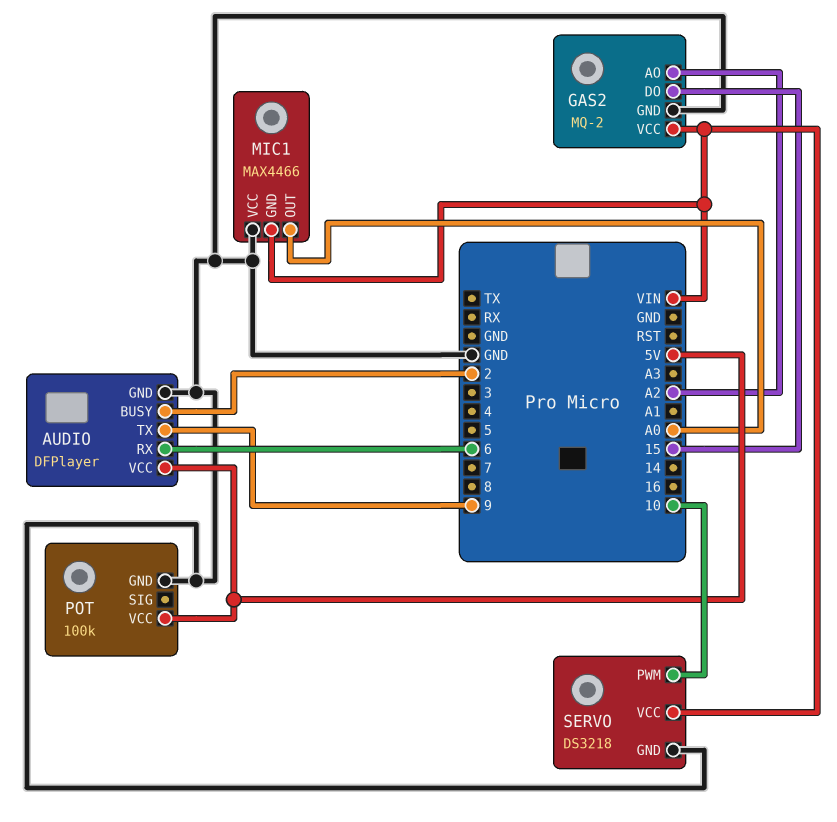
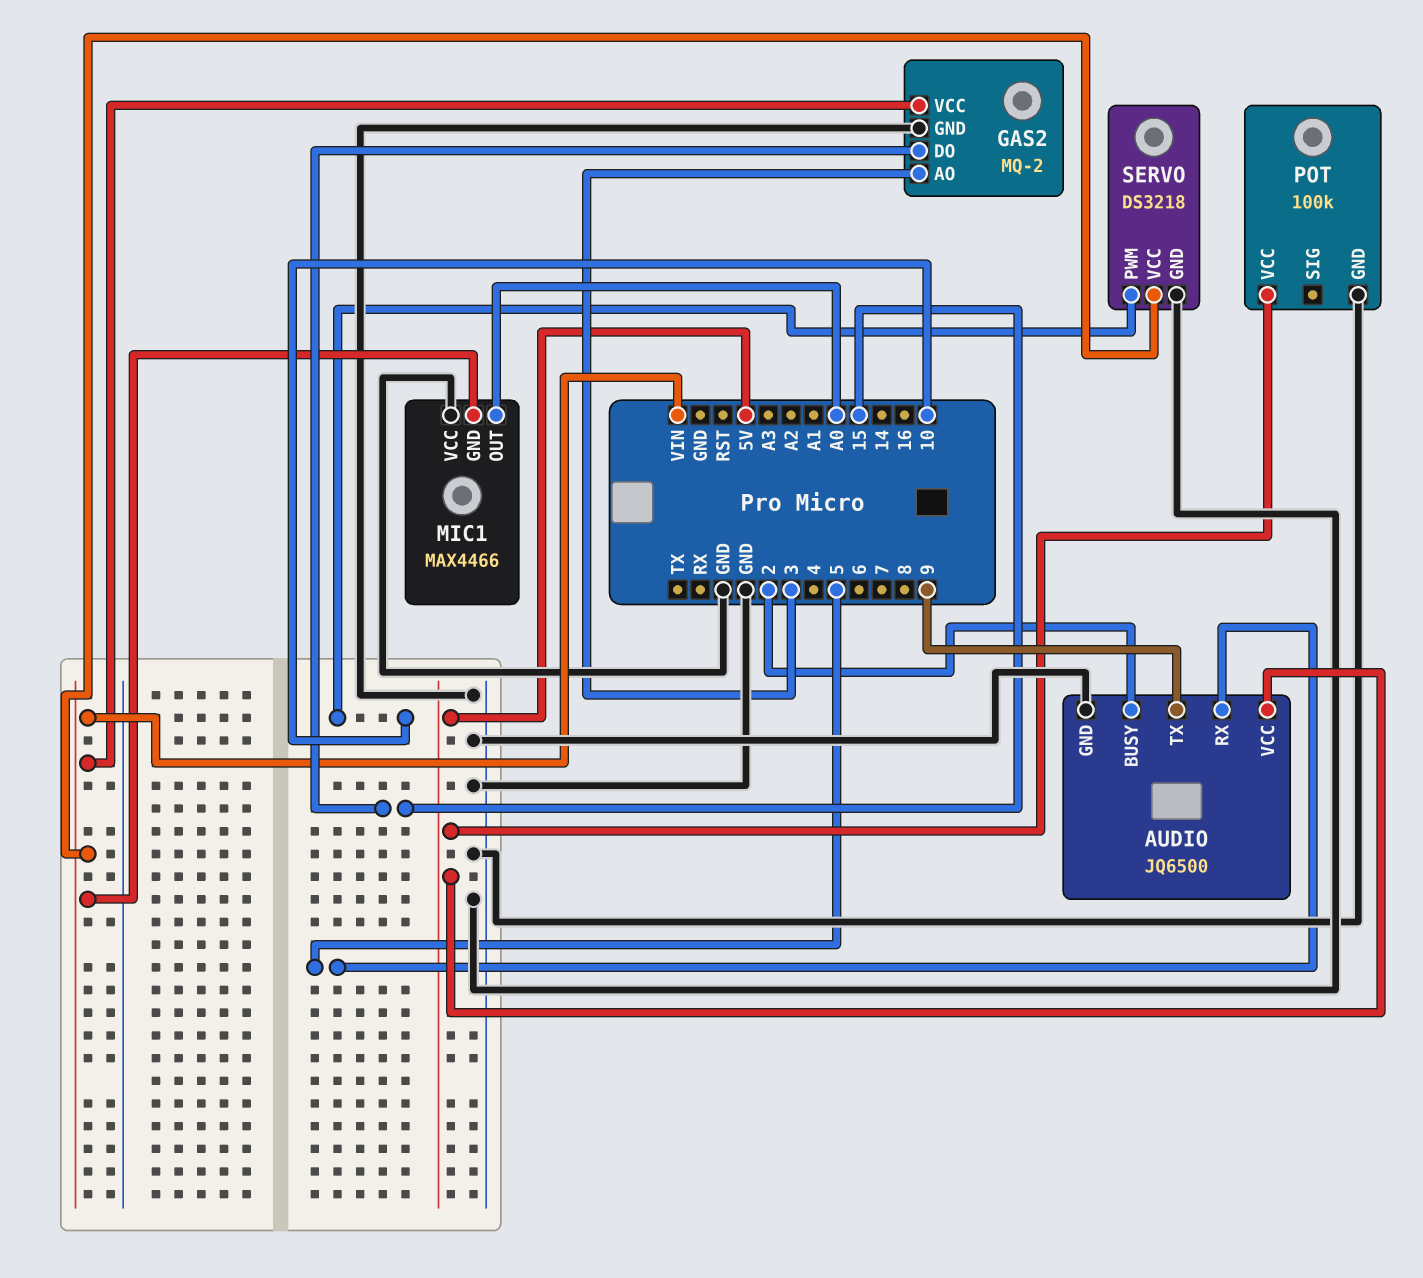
AUDIO: DFPlayer -> JQ6500
AUDIO pin RX: 6 -> 5
GAS2 pin AO: A2 -> 3

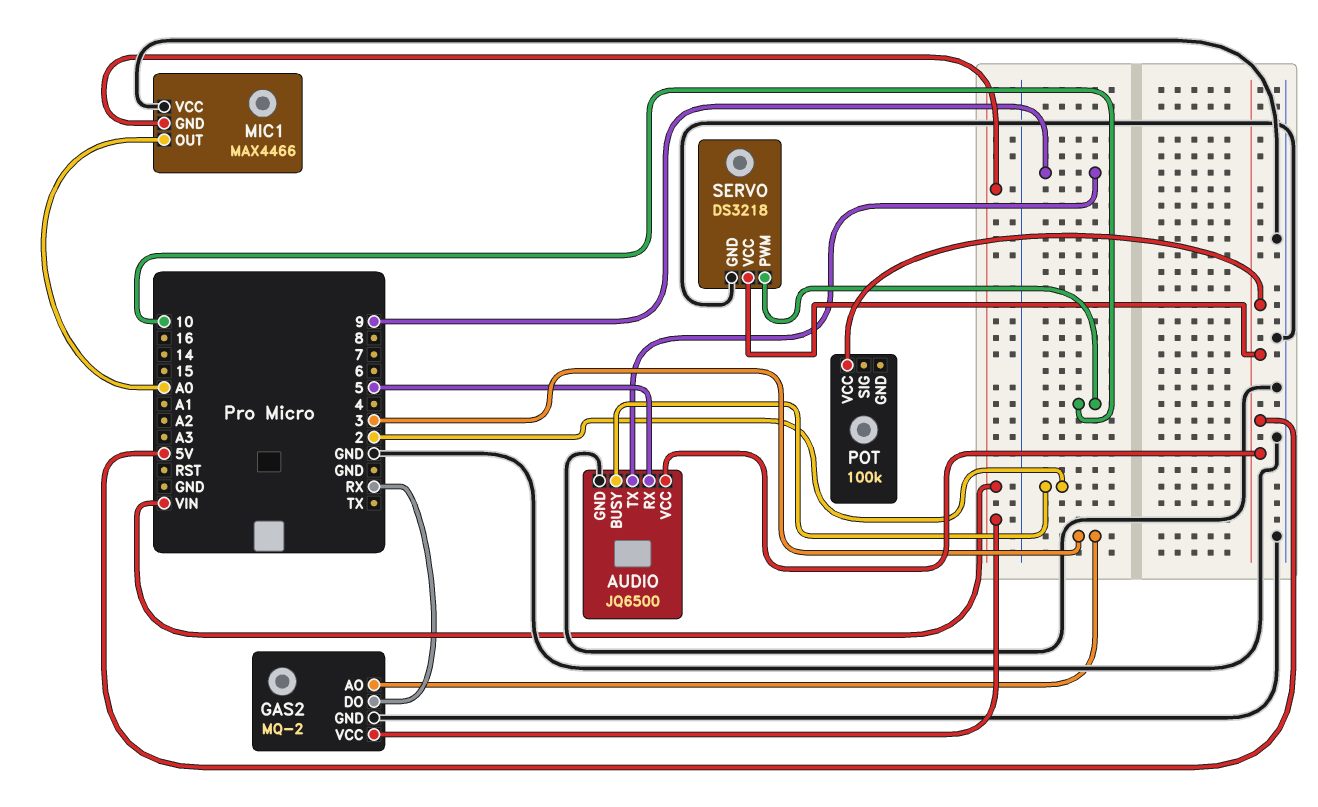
GAS2 pin DO: 15 -> RX
POT pin GND: GND -> none
SERVO pin VCC: VIN -> 5V

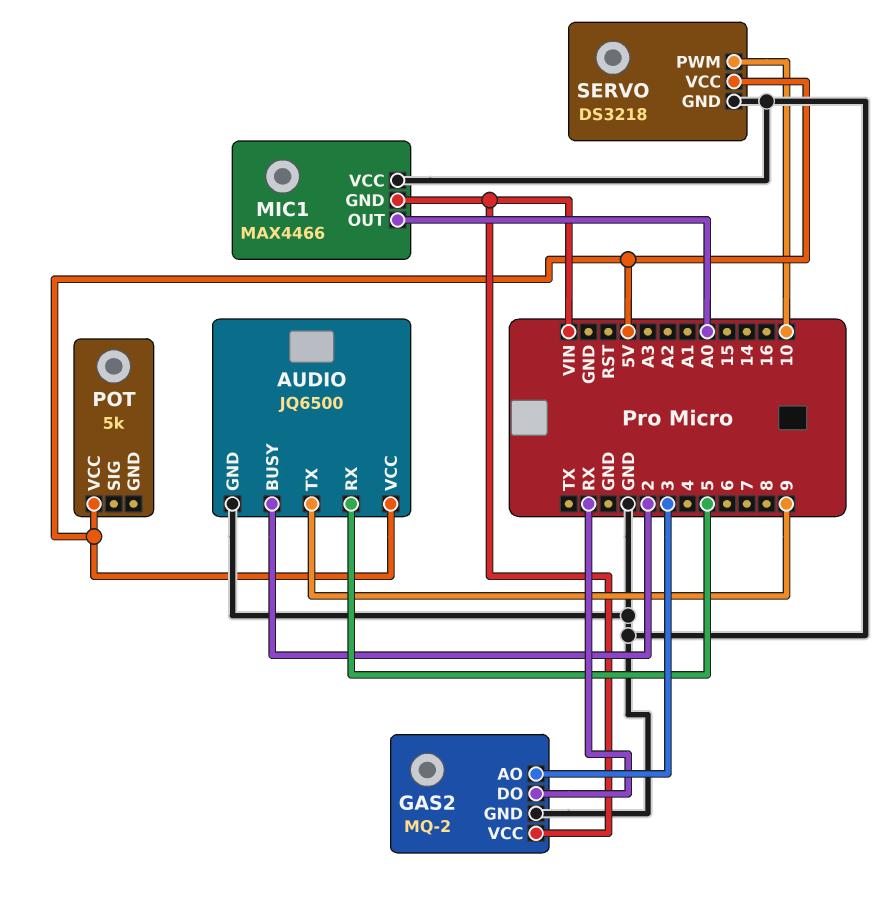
POT: 100k -> 5k

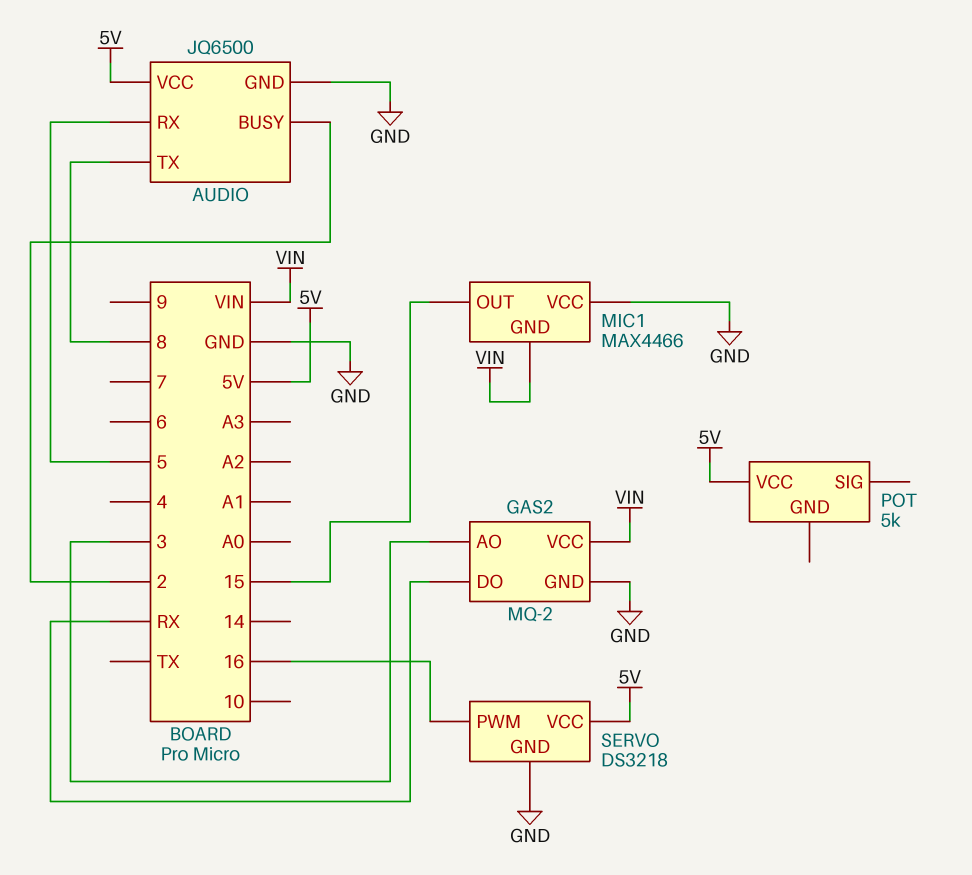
AUDIO pin TX: 9 -> 8
MIC1 pin OUT: A0 -> 15
SERVO pin PWM: 10 -> 16

